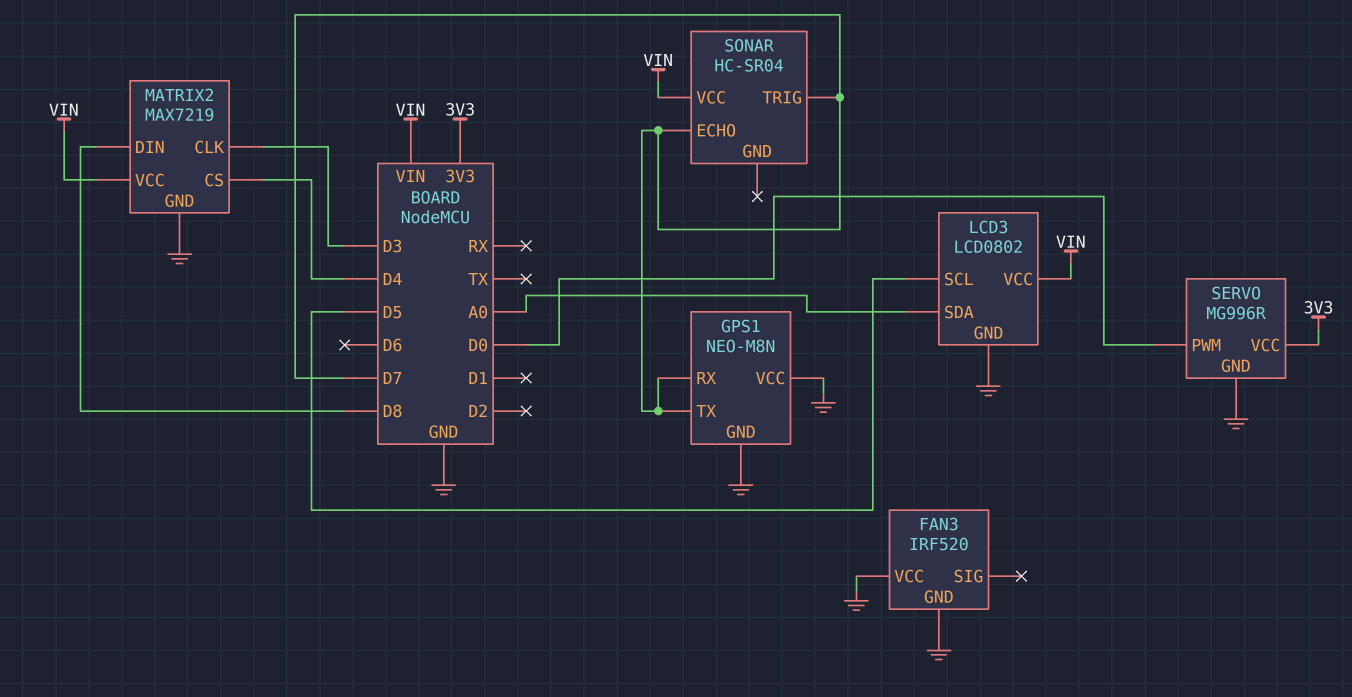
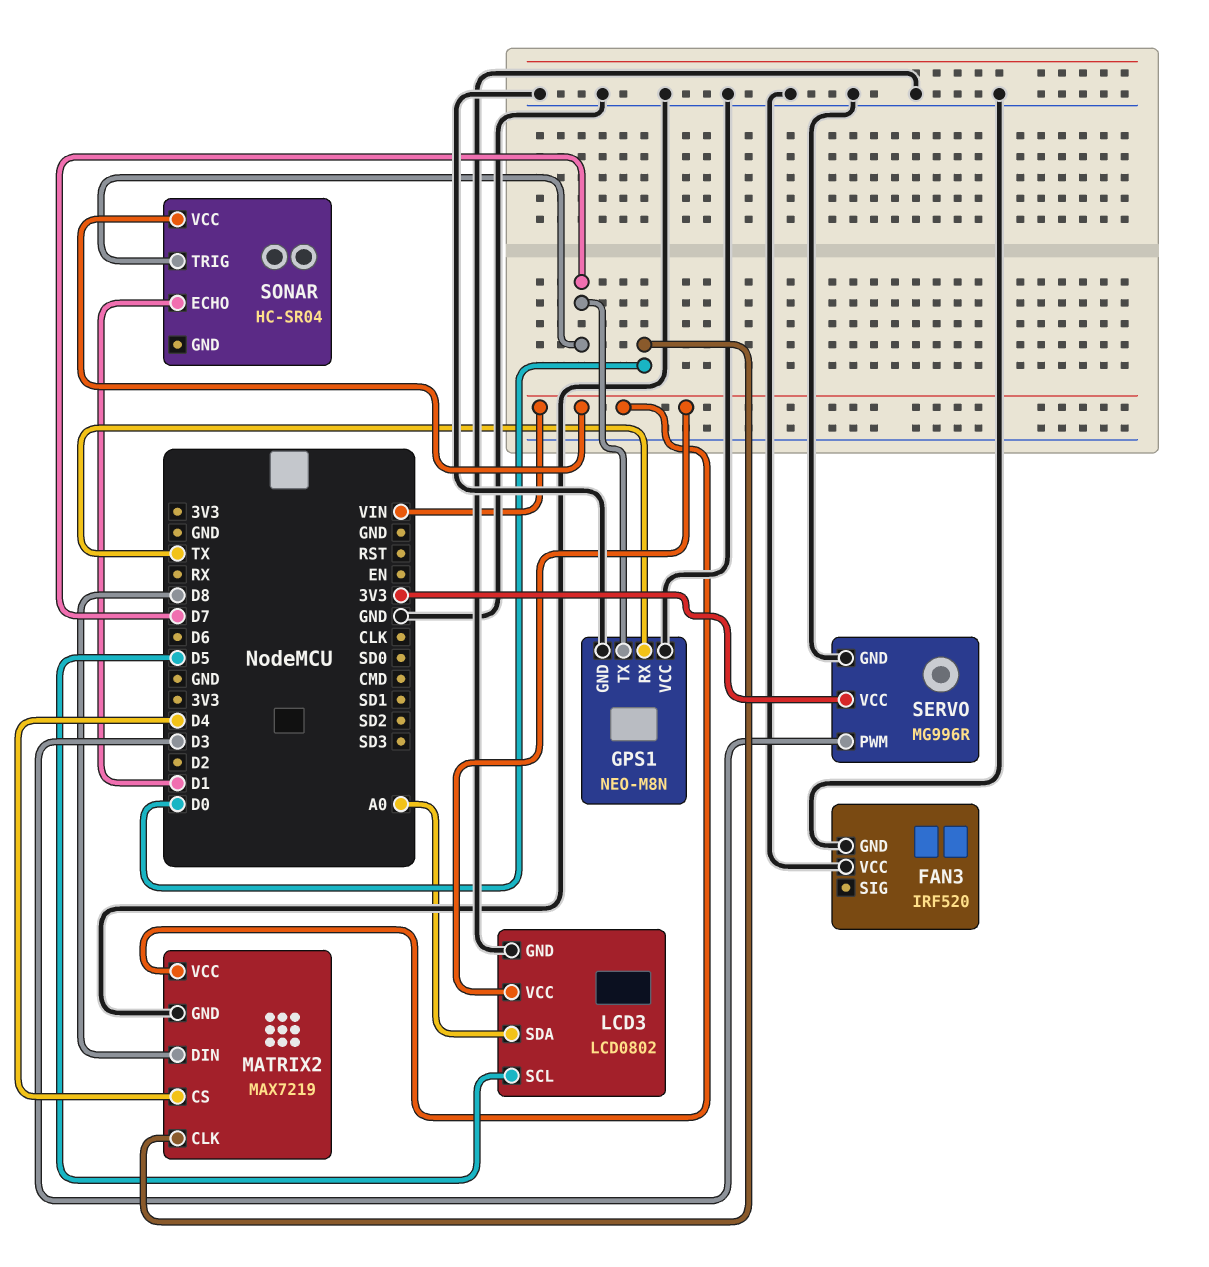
GPS1 pin RX: D7 -> TX
MATRIX2 pin CLK: D3 -> D0
SERVO pin PWM: D0 -> D3
SONAR pin ECHO: D7 -> D1

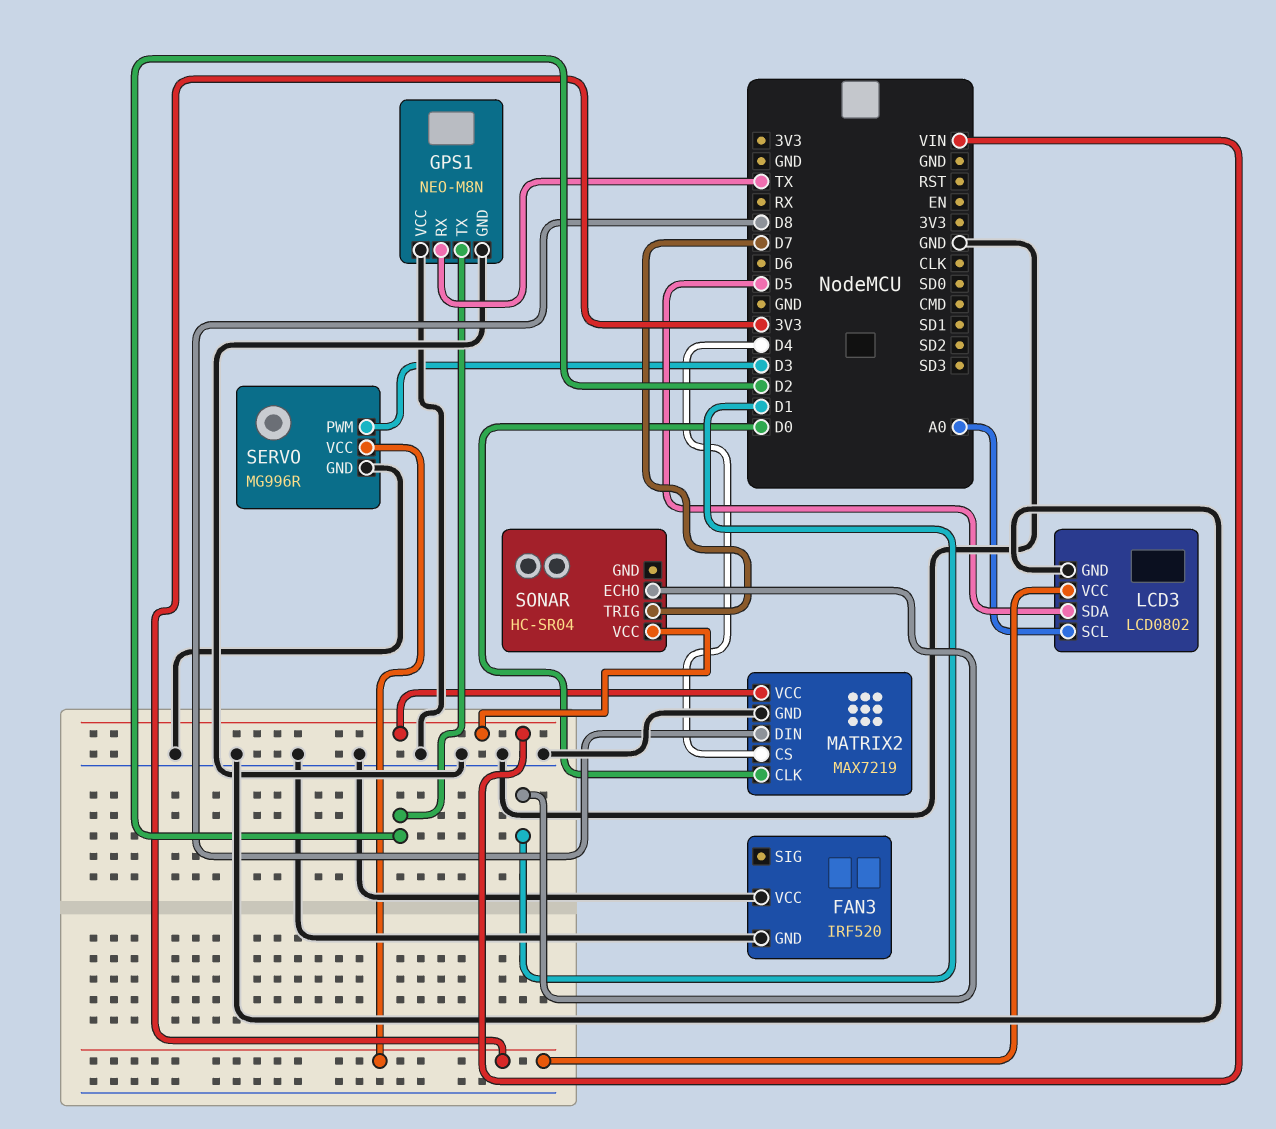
GPS1 pin TX: D7 -> D2
LCD3 pin SCL: D5 -> A0
LCD3 pin SDA: A0 -> D5
LCD3 pin VCC: VIN -> 3V3

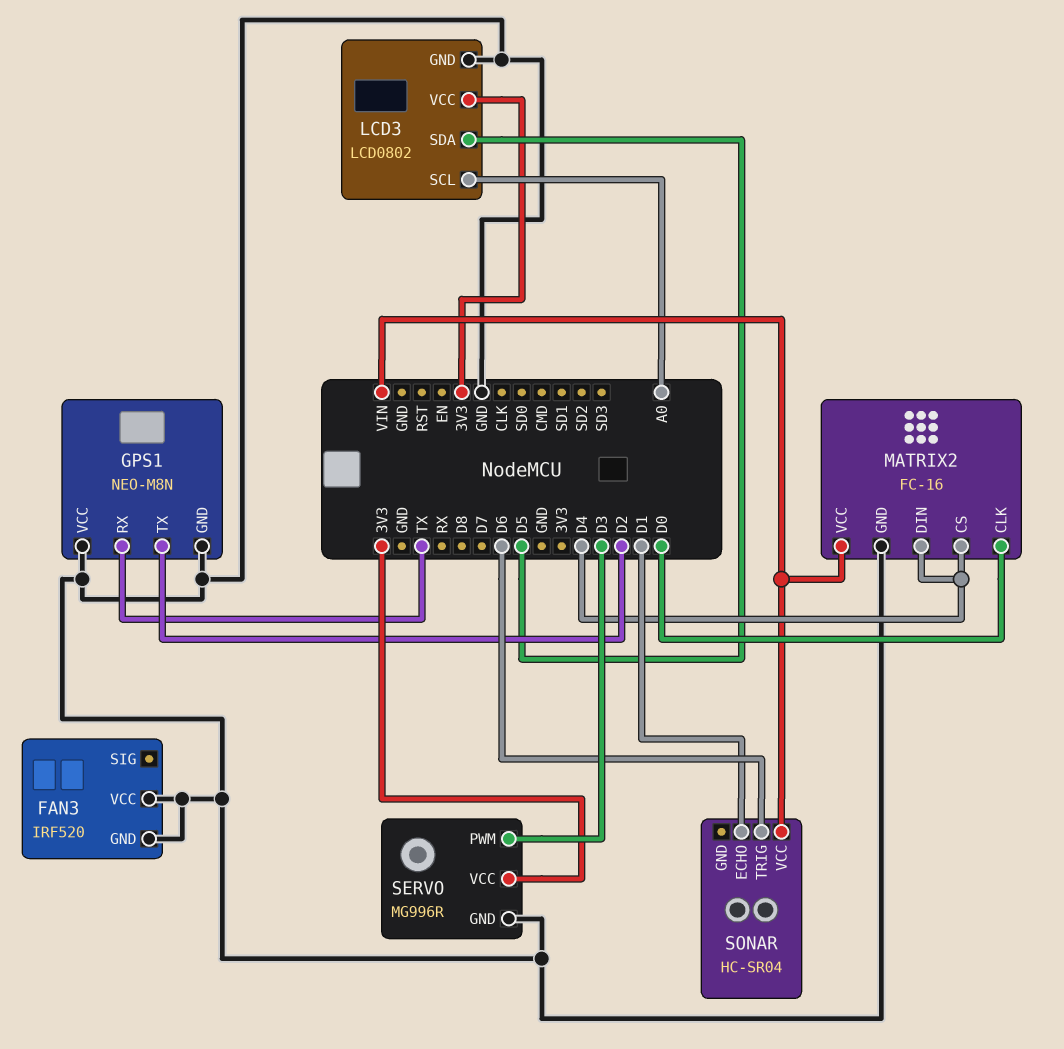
MATRIX2: MAX7219 -> FC-16
MATRIX2 pin DIN: D8 -> D4
SONAR pin TRIG: D7 -> D6

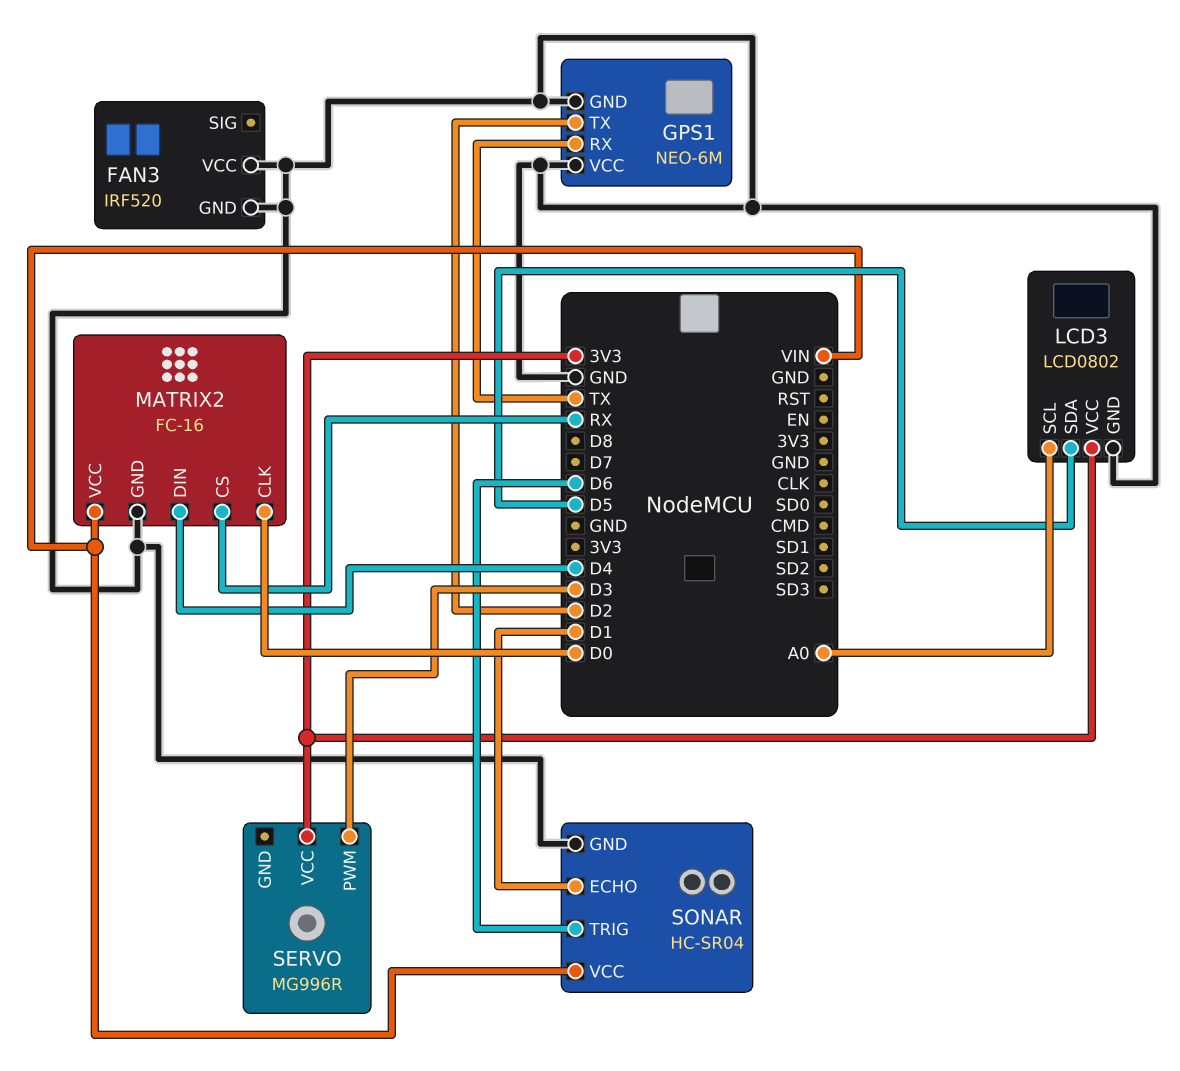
GPS1: NEO-M8N -> NEO-6M
MATRIX2 pin CS: D4 -> RX
SERVO pin GND: GND -> none
SONAR pin GND: none -> GND

